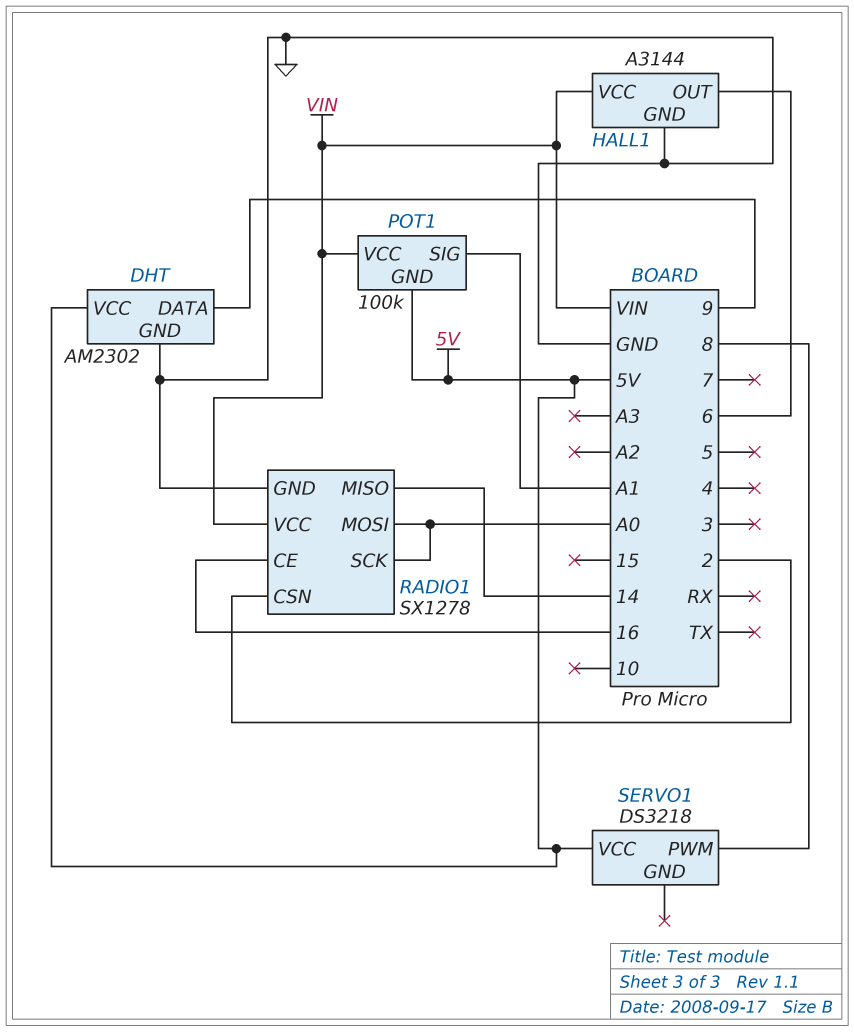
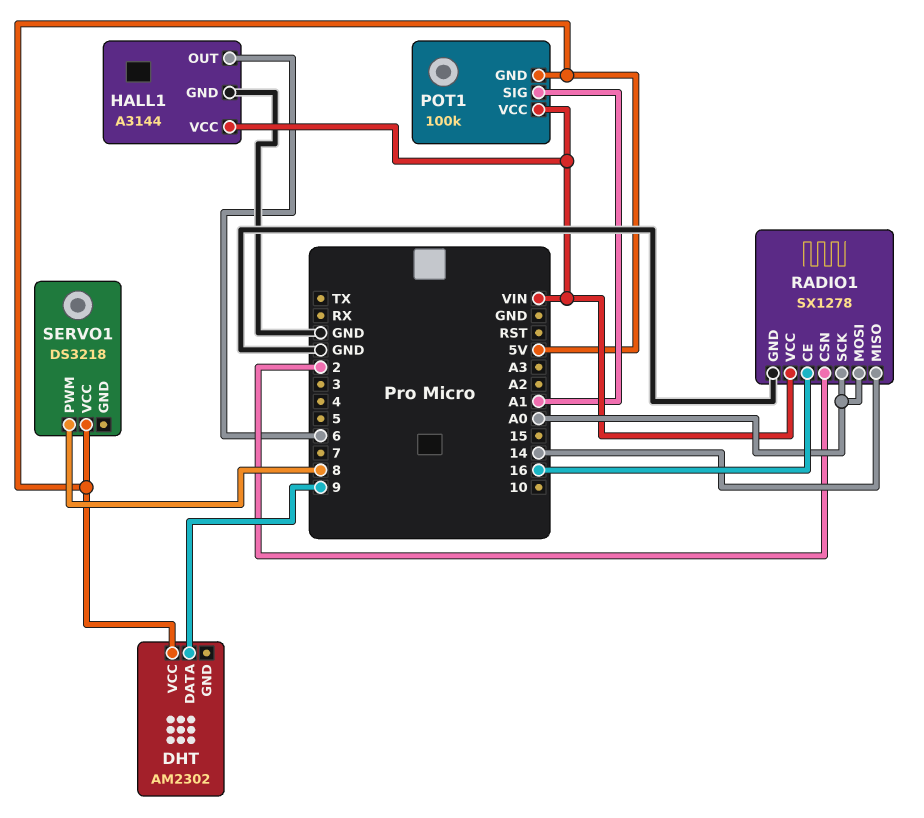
DHT pin GND: GND -> none

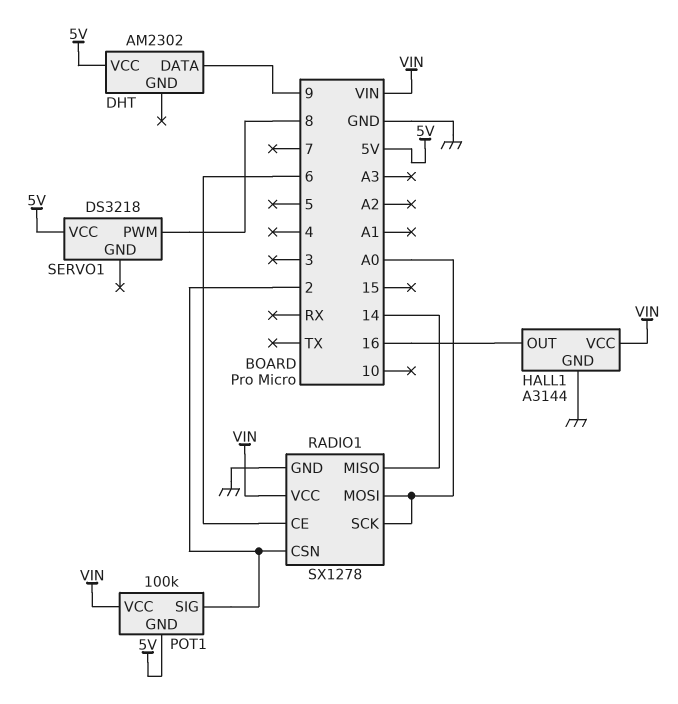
HALL1 pin OUT: 6 -> 16
POT1 pin SIG: A1 -> 2
RADIO1 pin CE: 16 -> 6

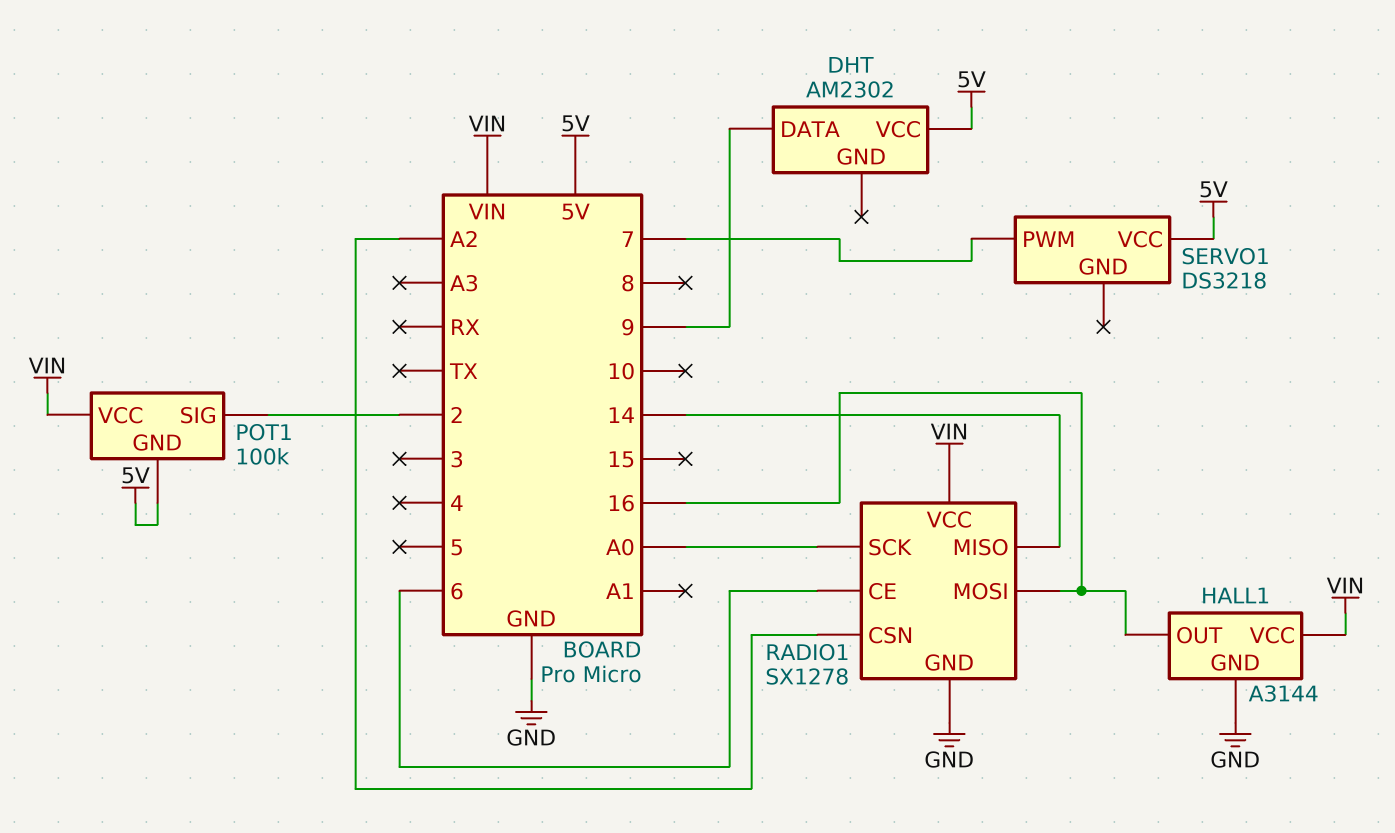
RADIO1 pin CSN: 2 -> A2
RADIO1 pin MOSI: A0 -> 16
SERVO1 pin PWM: 8 -> 7

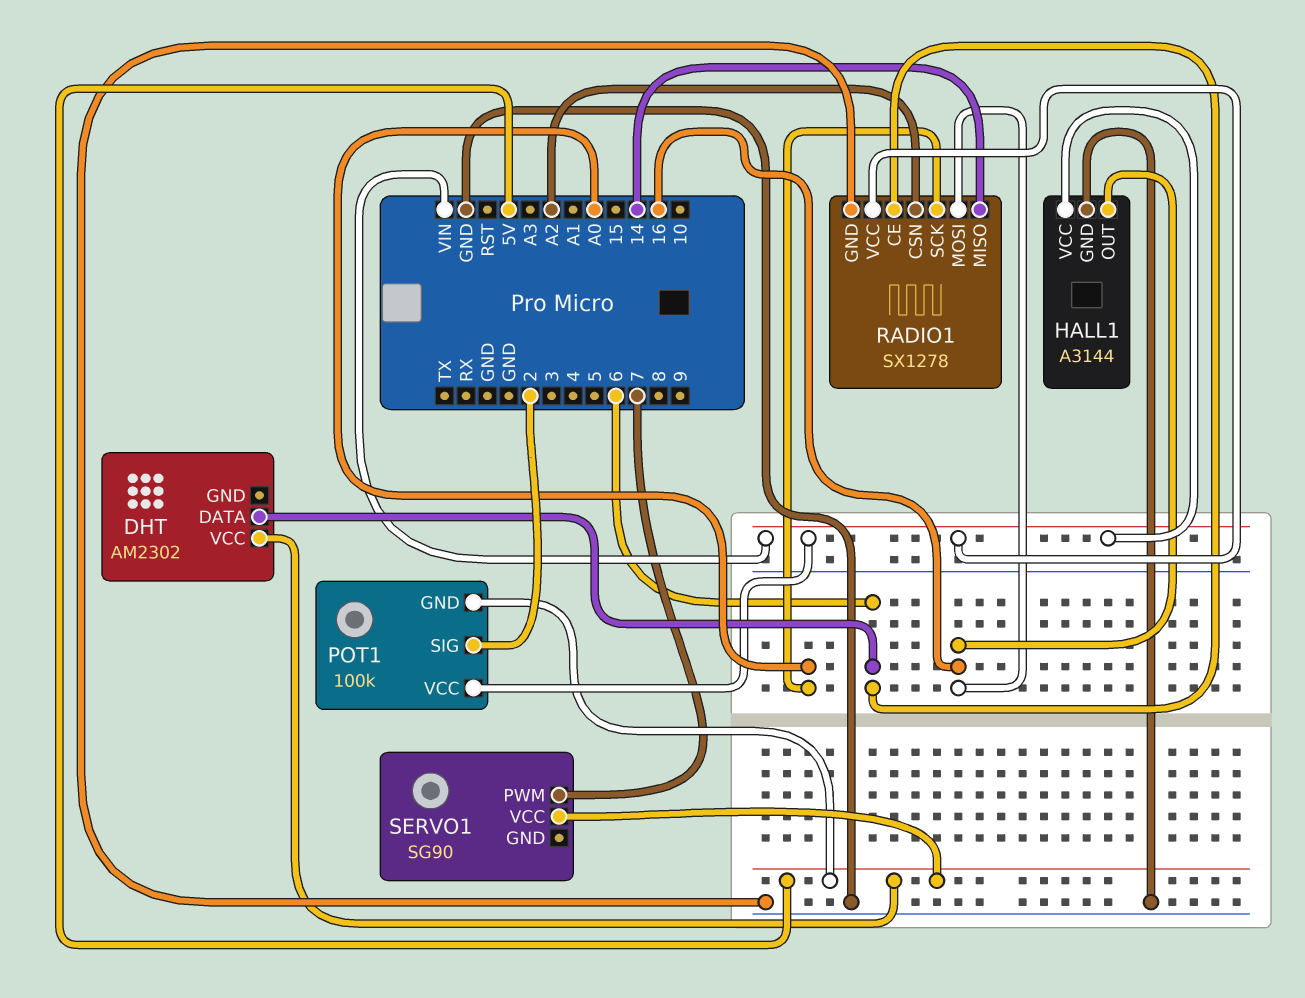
DHT pin DATA: 9 -> 6
SERVO1: DS3218 -> SG90

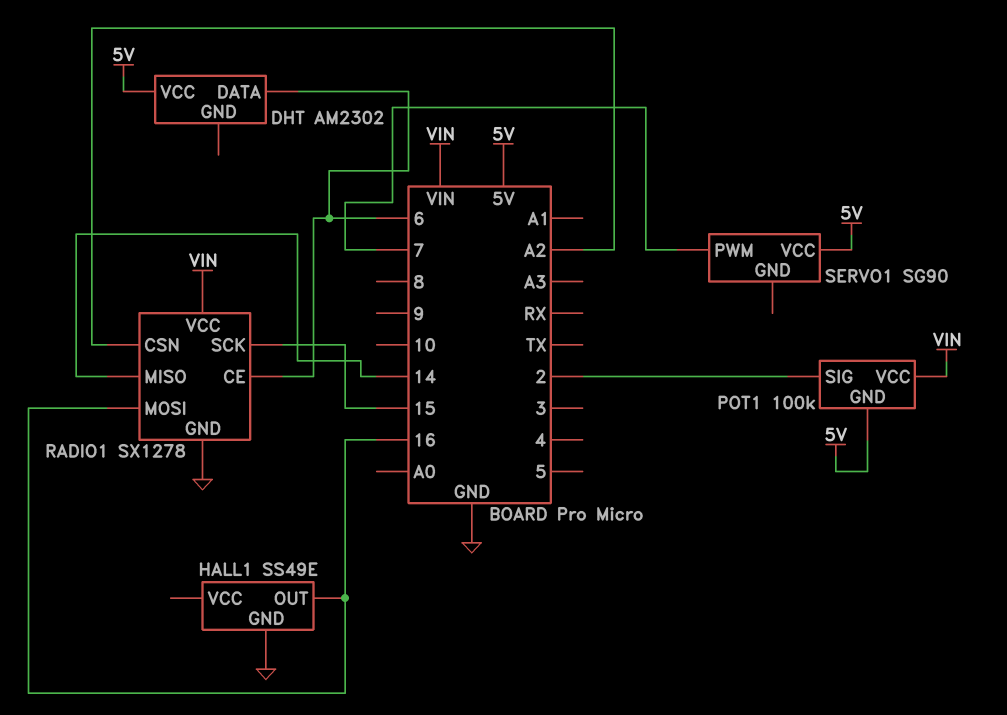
HALL1: A3144 -> SS49E
HALL1 pin VCC: VIN -> none
RADIO1 pin SCK: A0 -> 15

